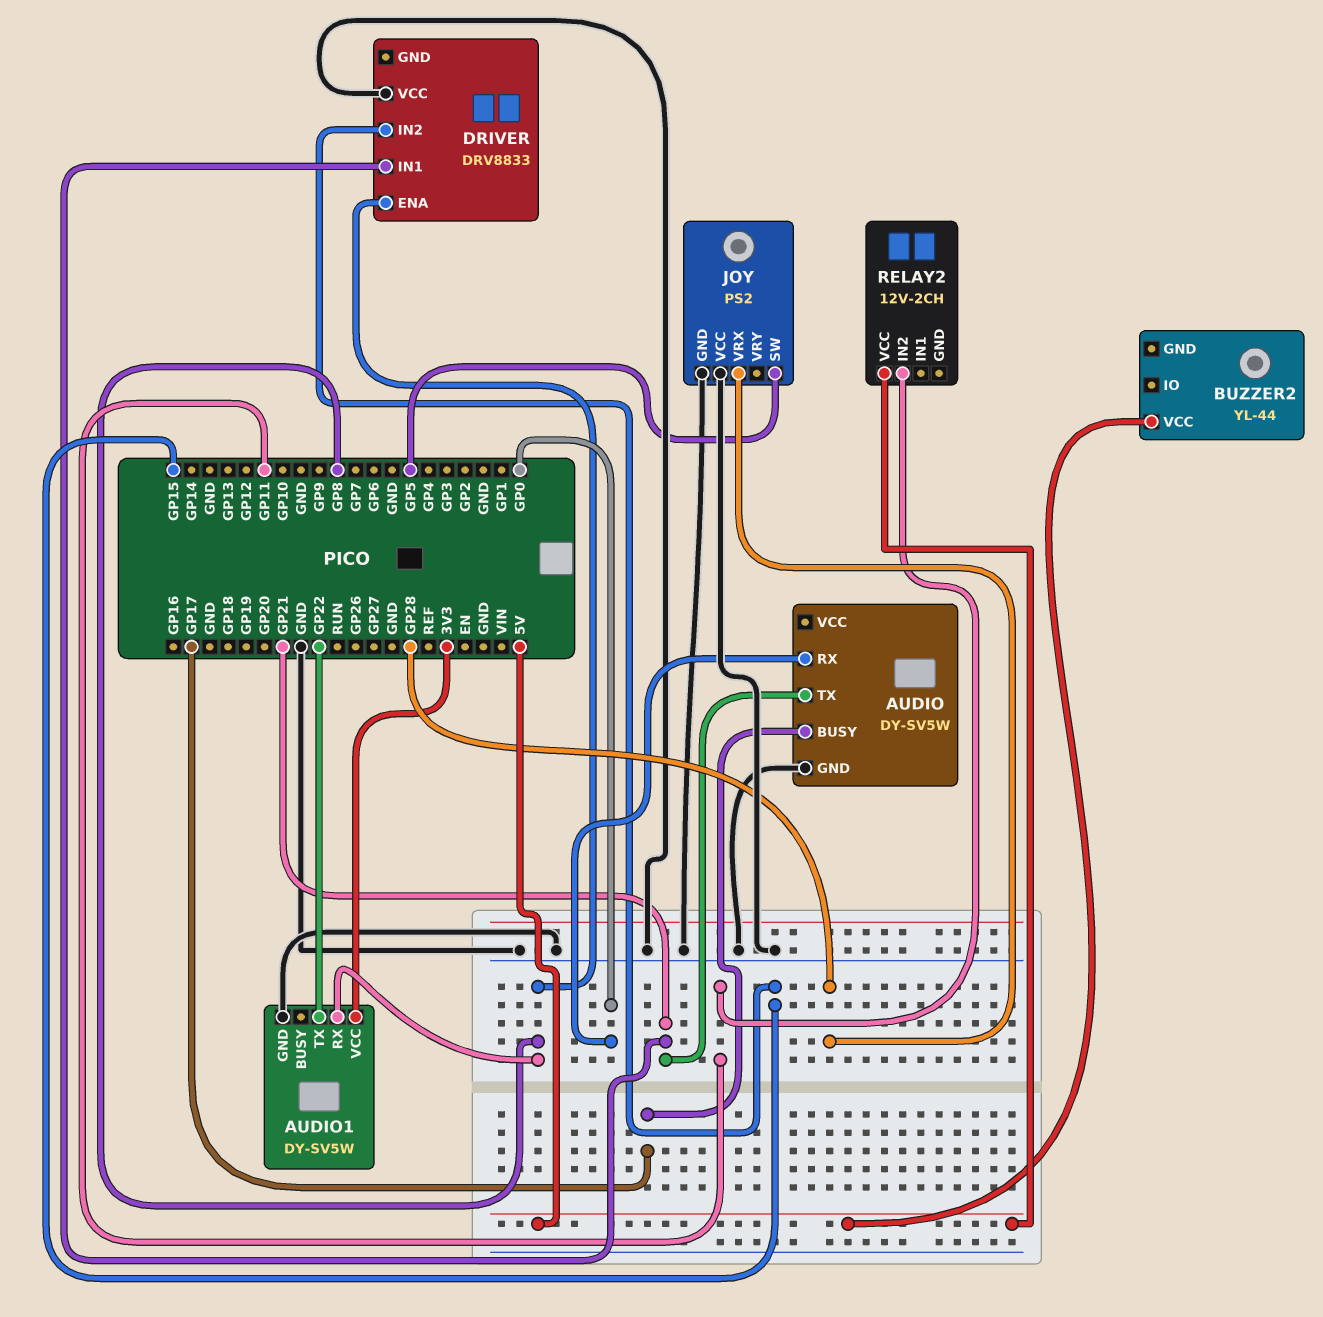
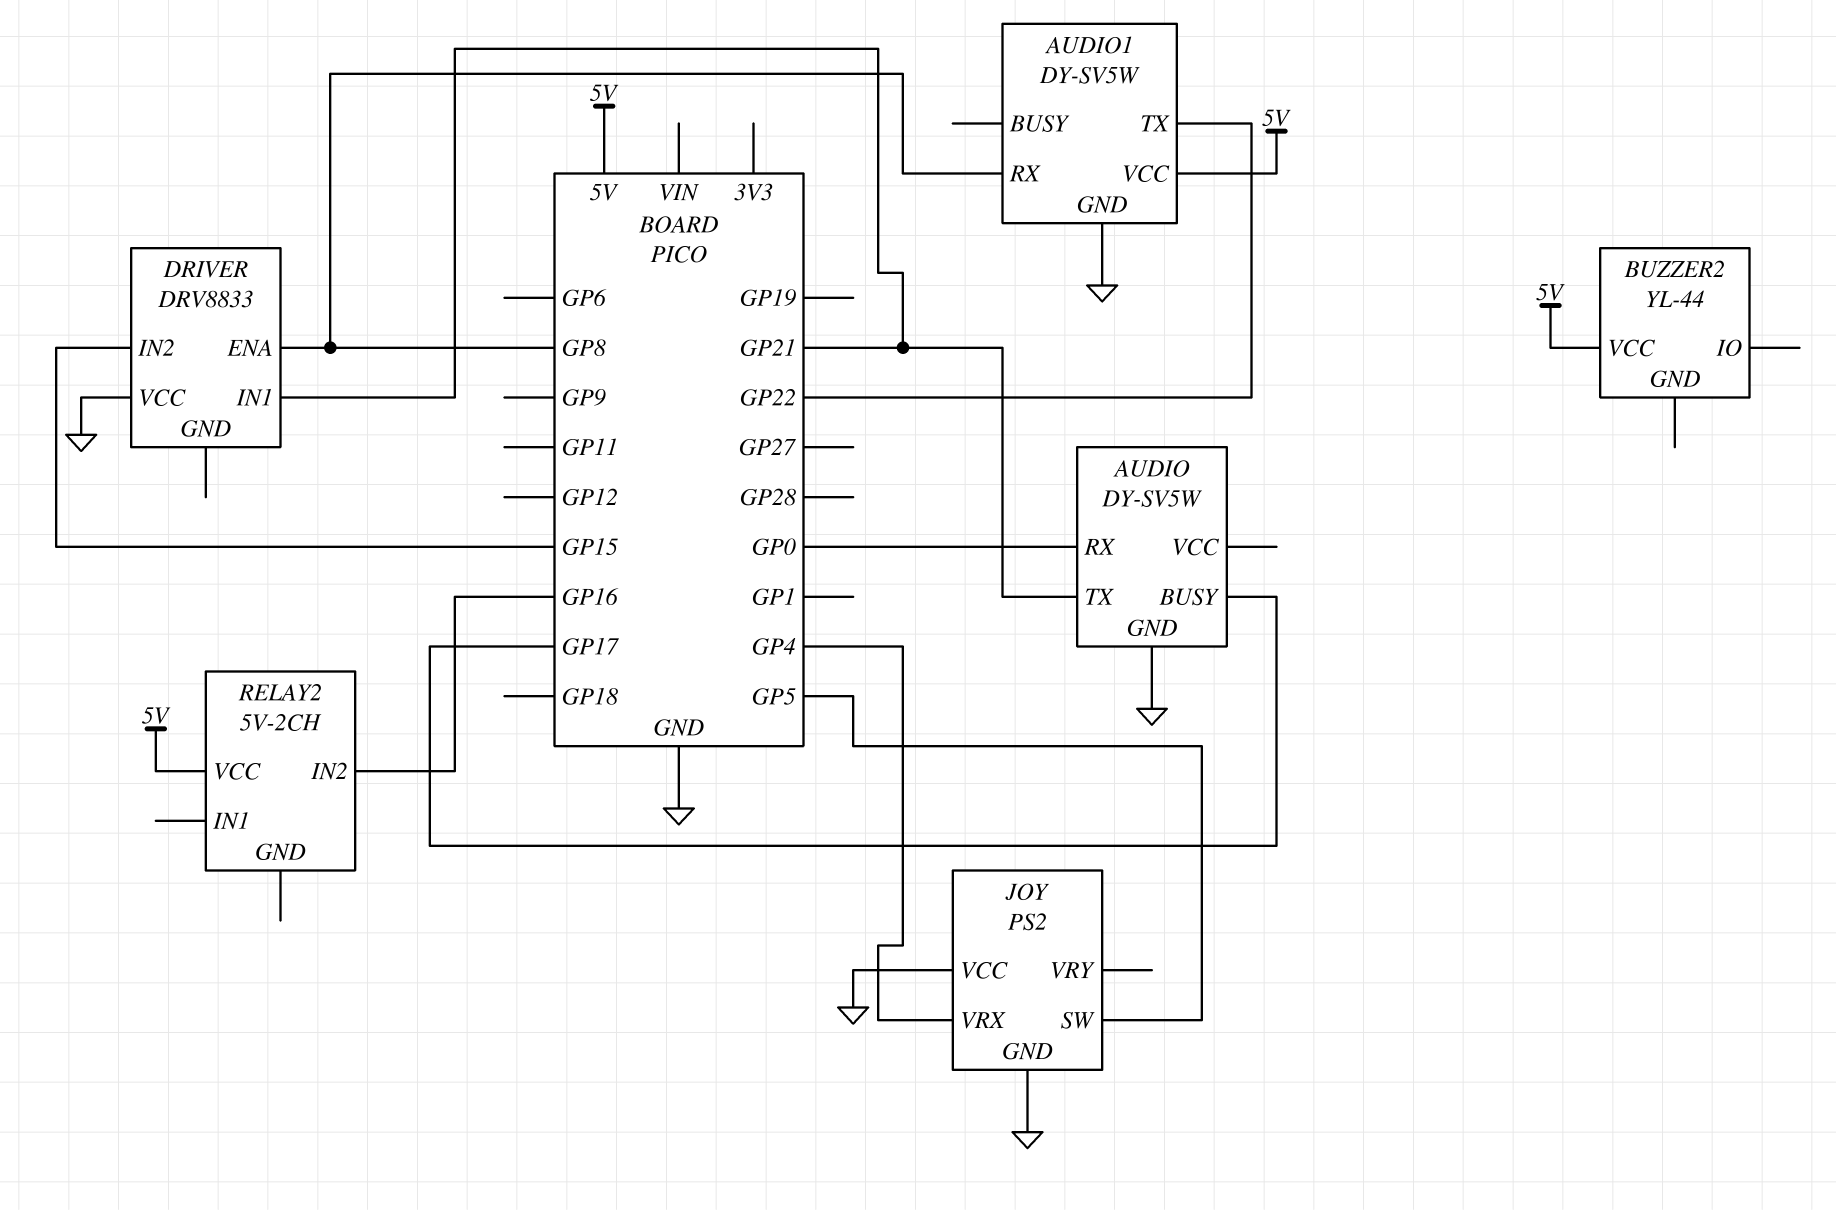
AUDIO1 pin VCC: 3V3 -> 5V
JOY pin VRX: GP28 -> GP4
RELAY2: 12V-2CH -> 5V-2CH
RELAY2 pin IN2: GP11 -> GP16

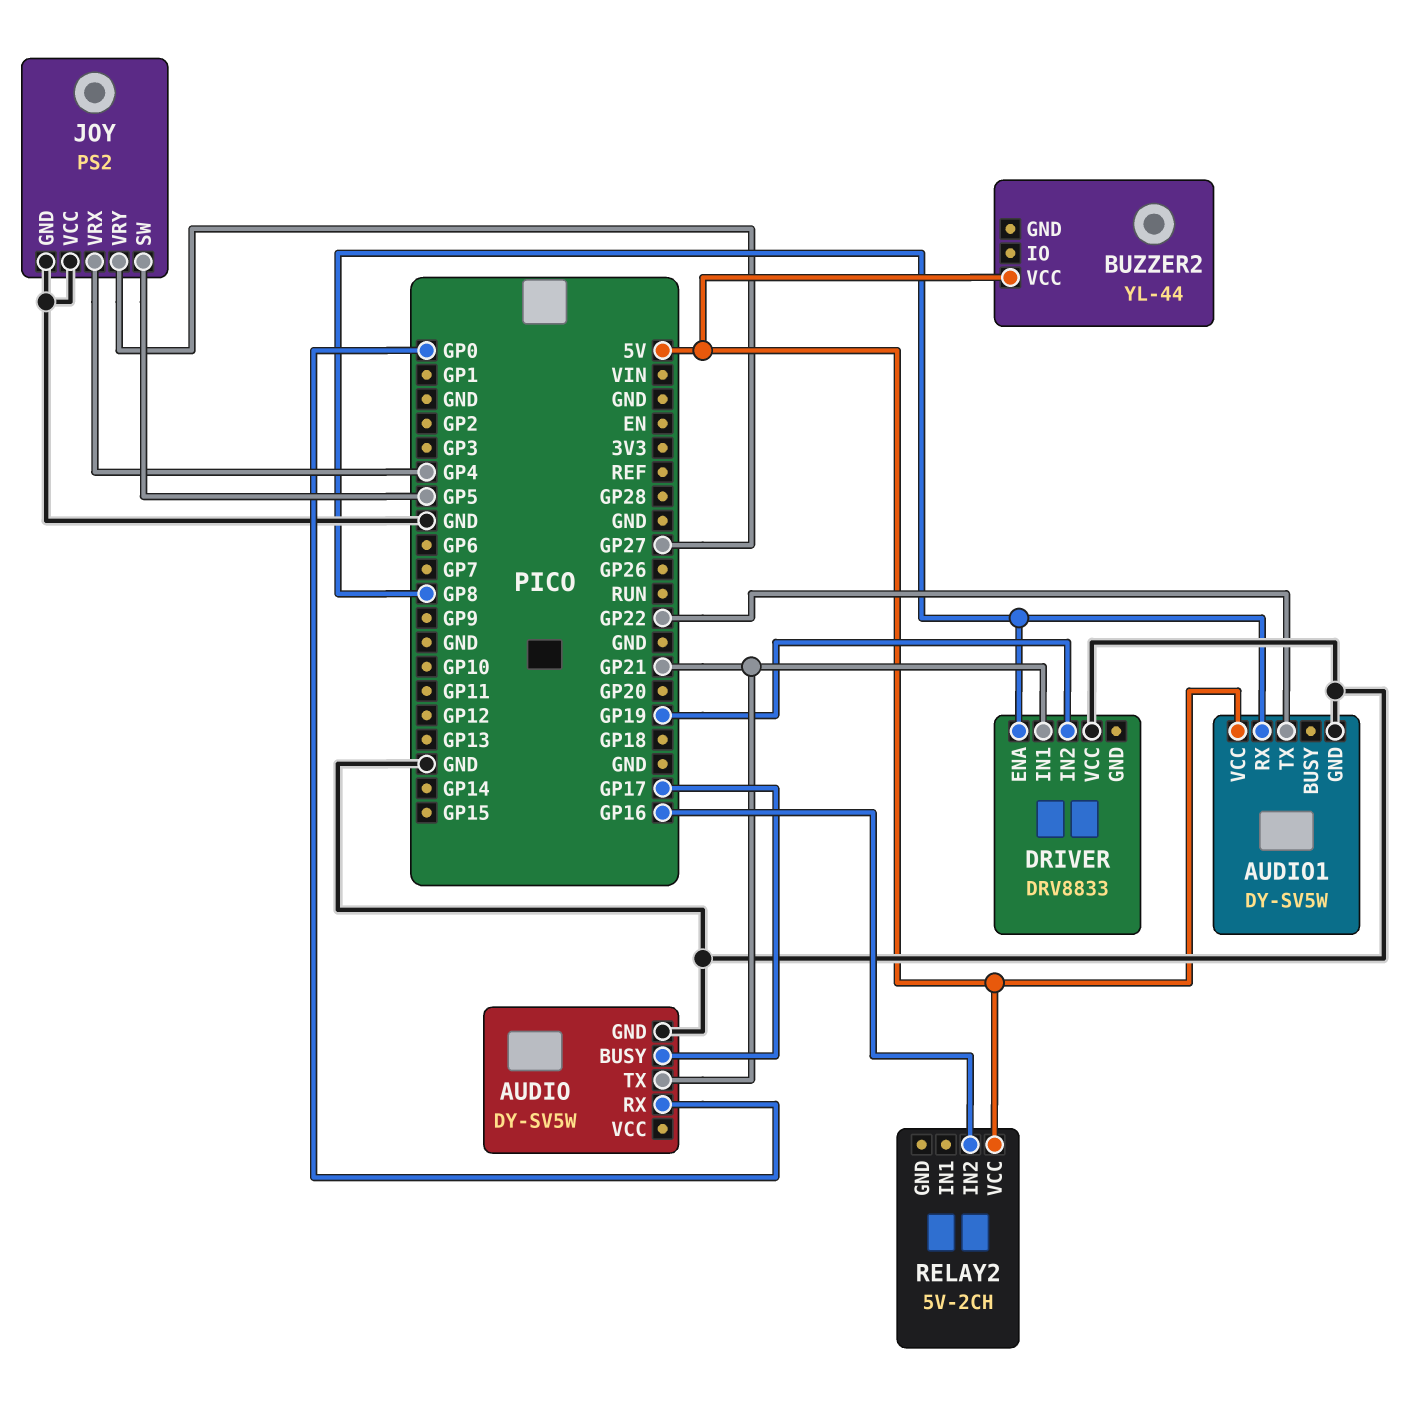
DRIVER pin IN2: GP15 -> GP19
JOY pin VRY: none -> GP27

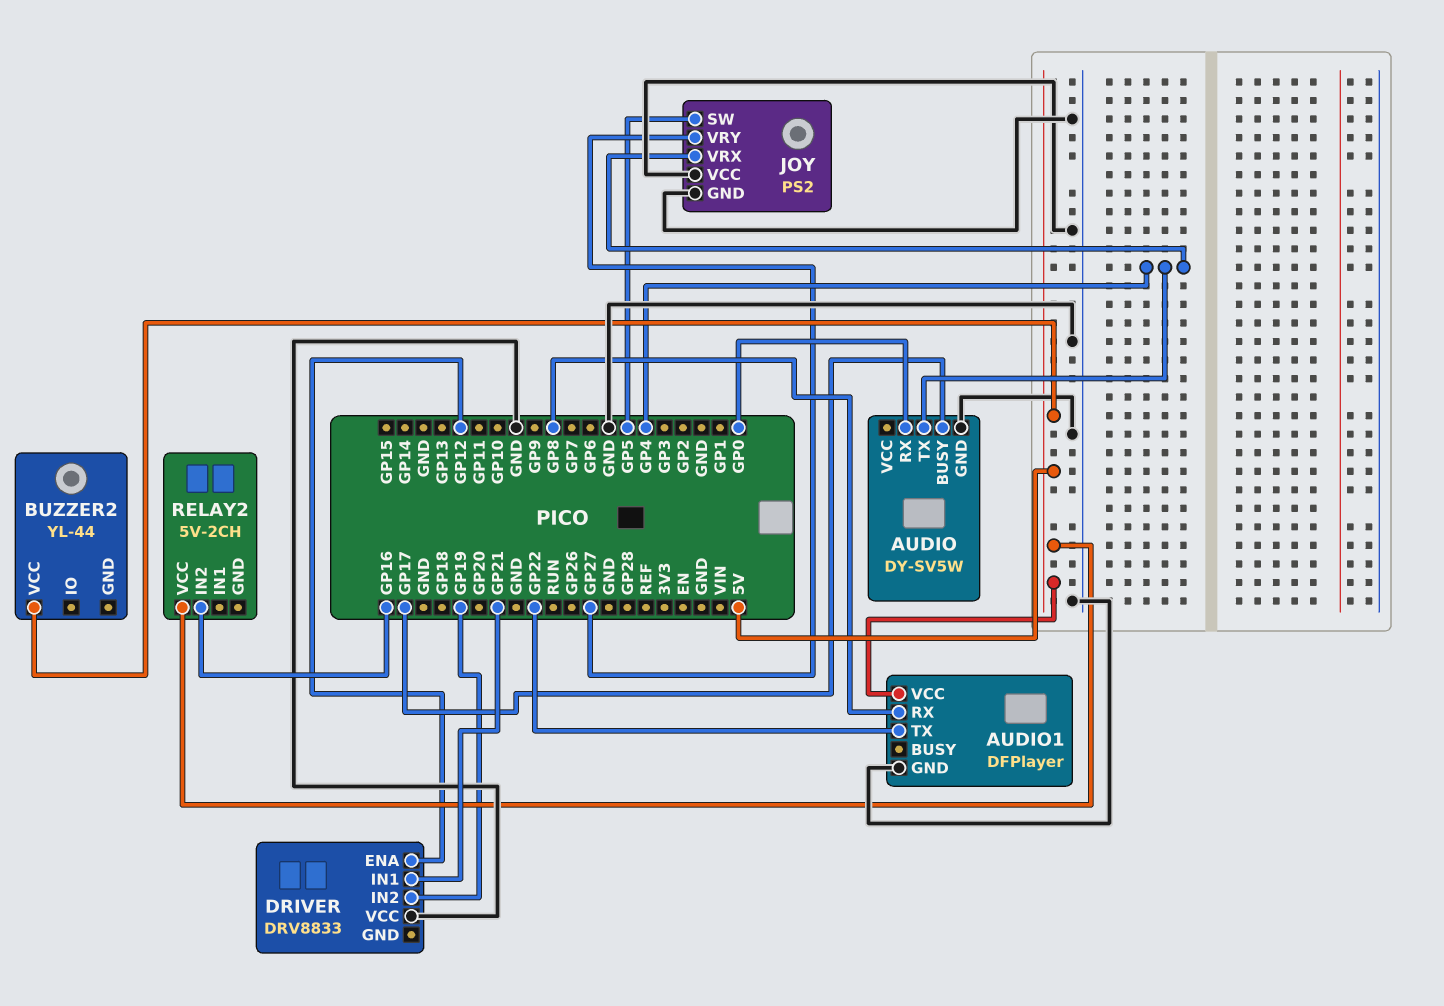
AUDIO pin TX: GP21 -> GP4
AUDIO1: DY-SV5W -> DFPlayer
DRIVER pin ENA: GP8 -> GP12

